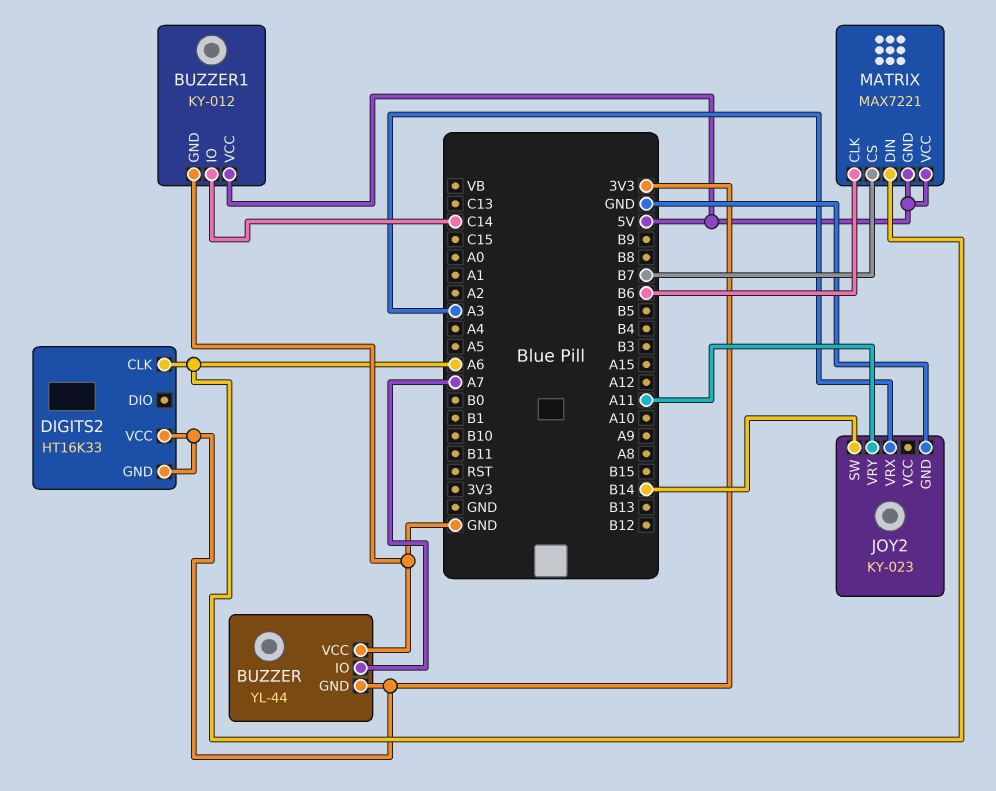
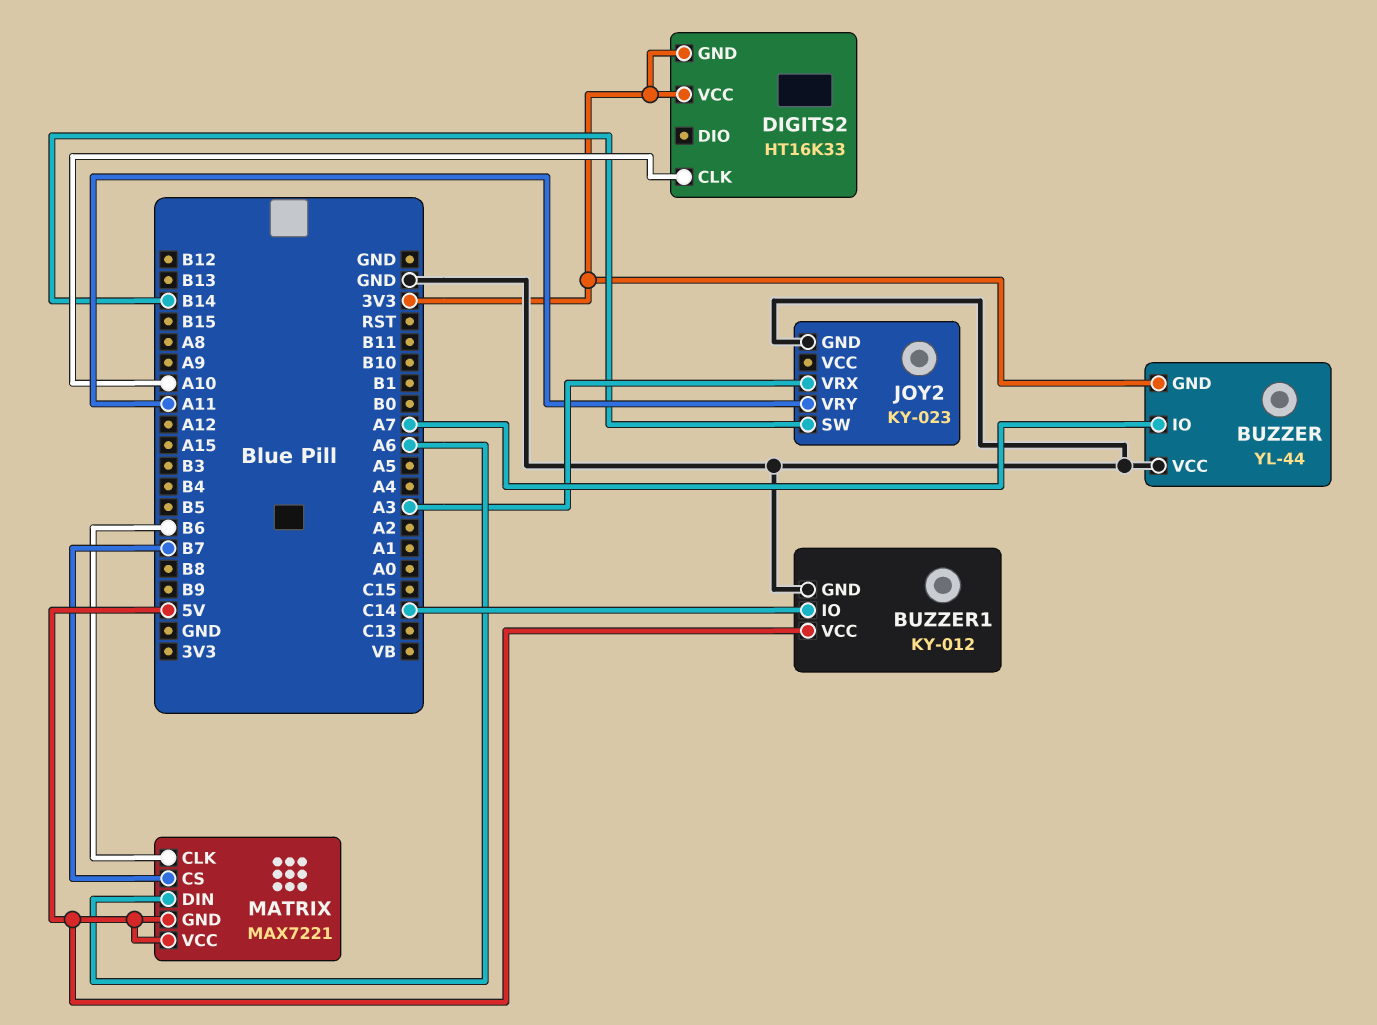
DIGITS2 pin CLK: A6 -> A10

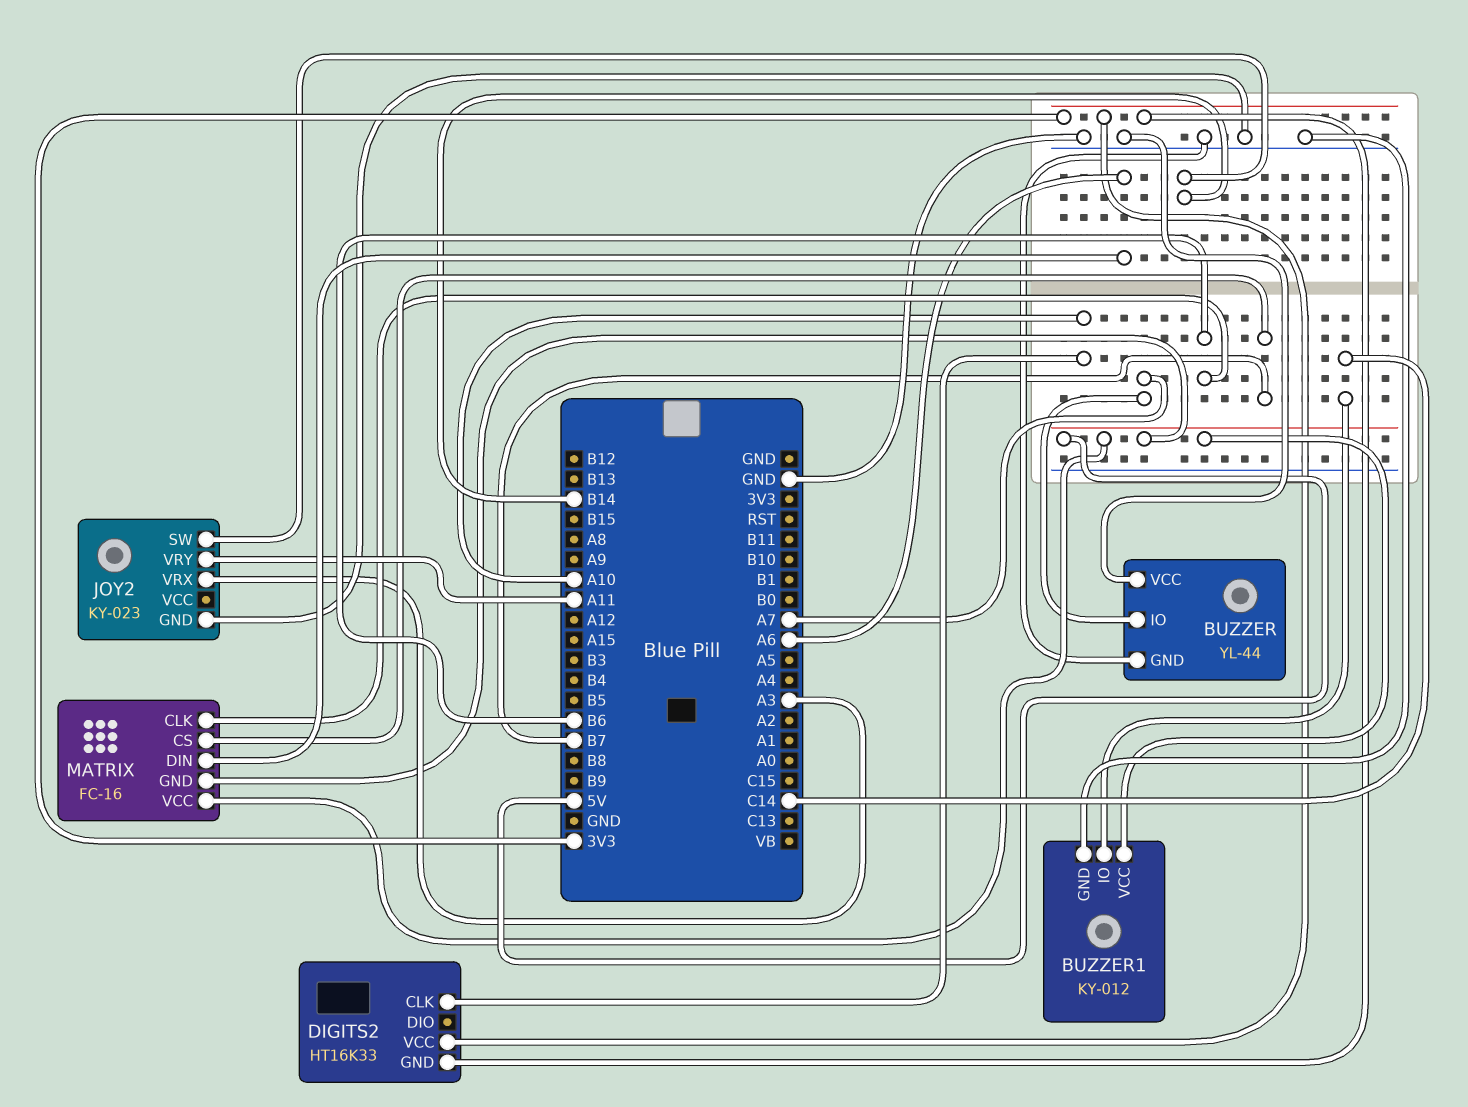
BUZZER pin GND: 3V3 -> GND
MATRIX: MAX7221 -> FC-16

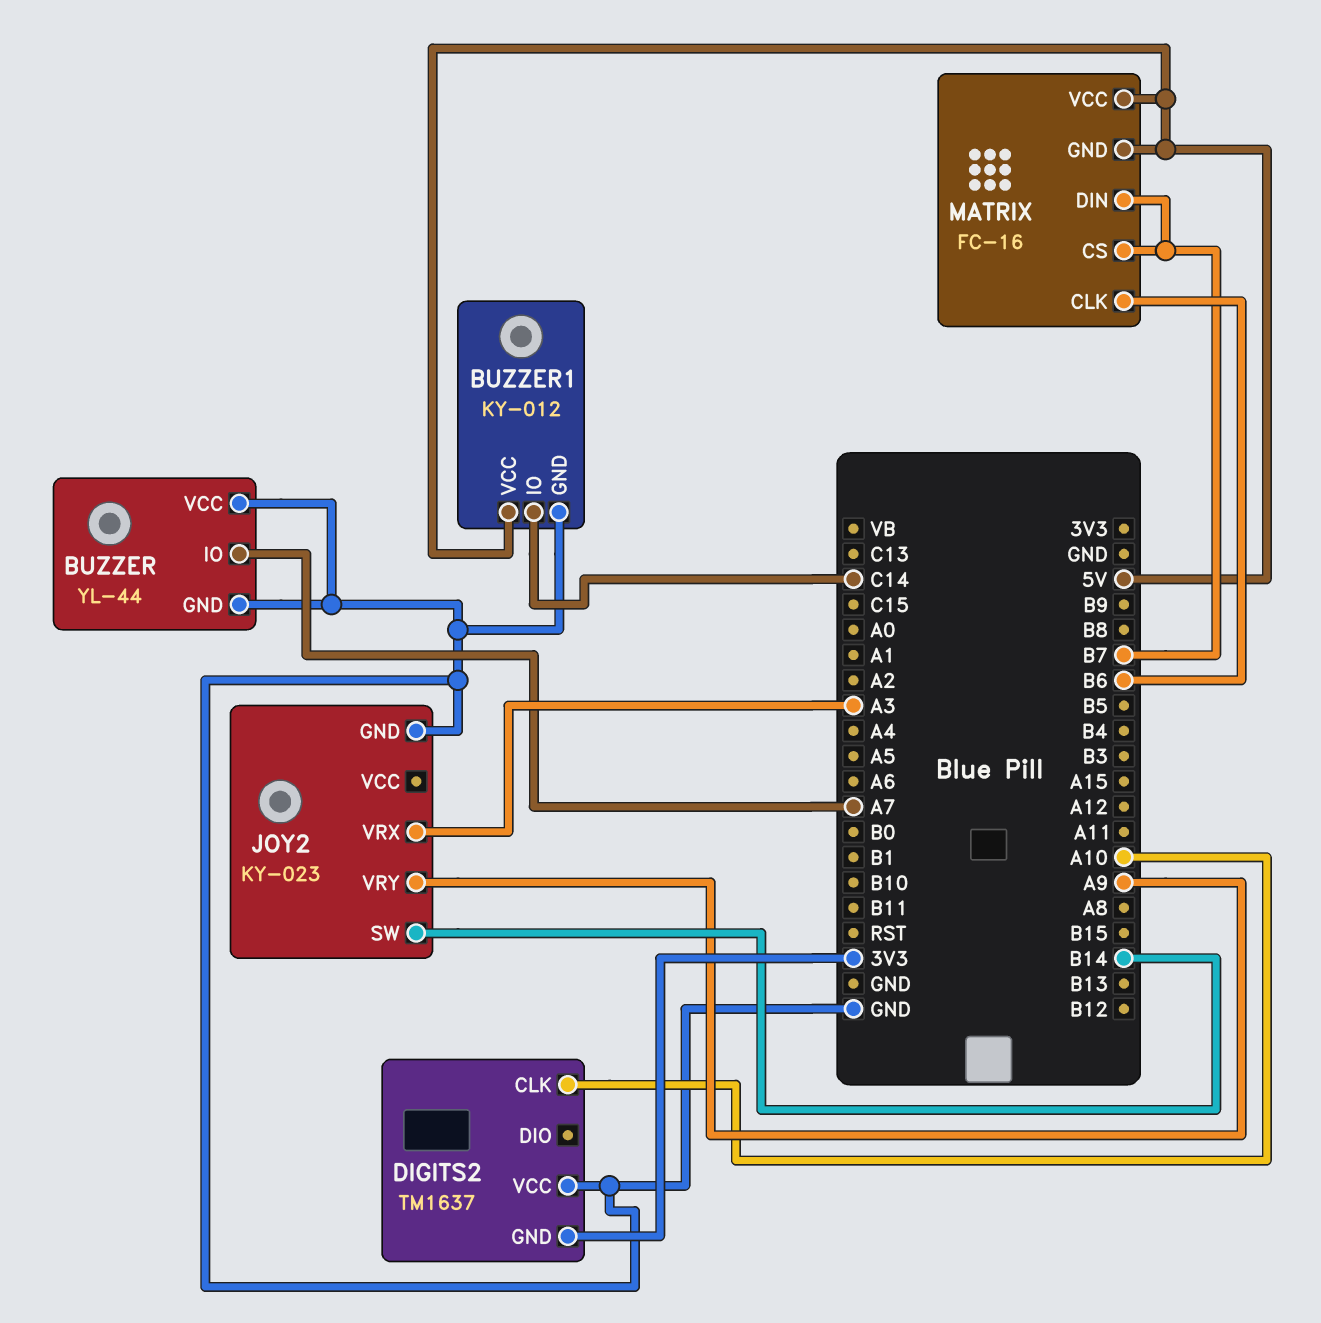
DIGITS2: HT16K33 -> TM1637
DIGITS2 pin VCC: 3V3 -> GND
JOY2 pin VRY: A11 -> A9
MATRIX pin DIN: A6 -> B7

